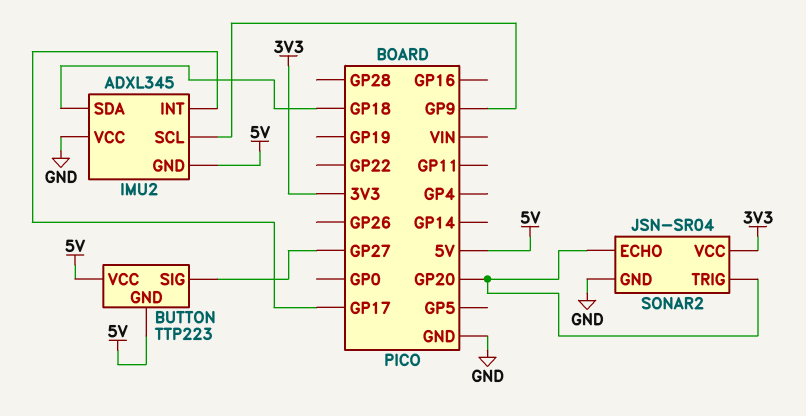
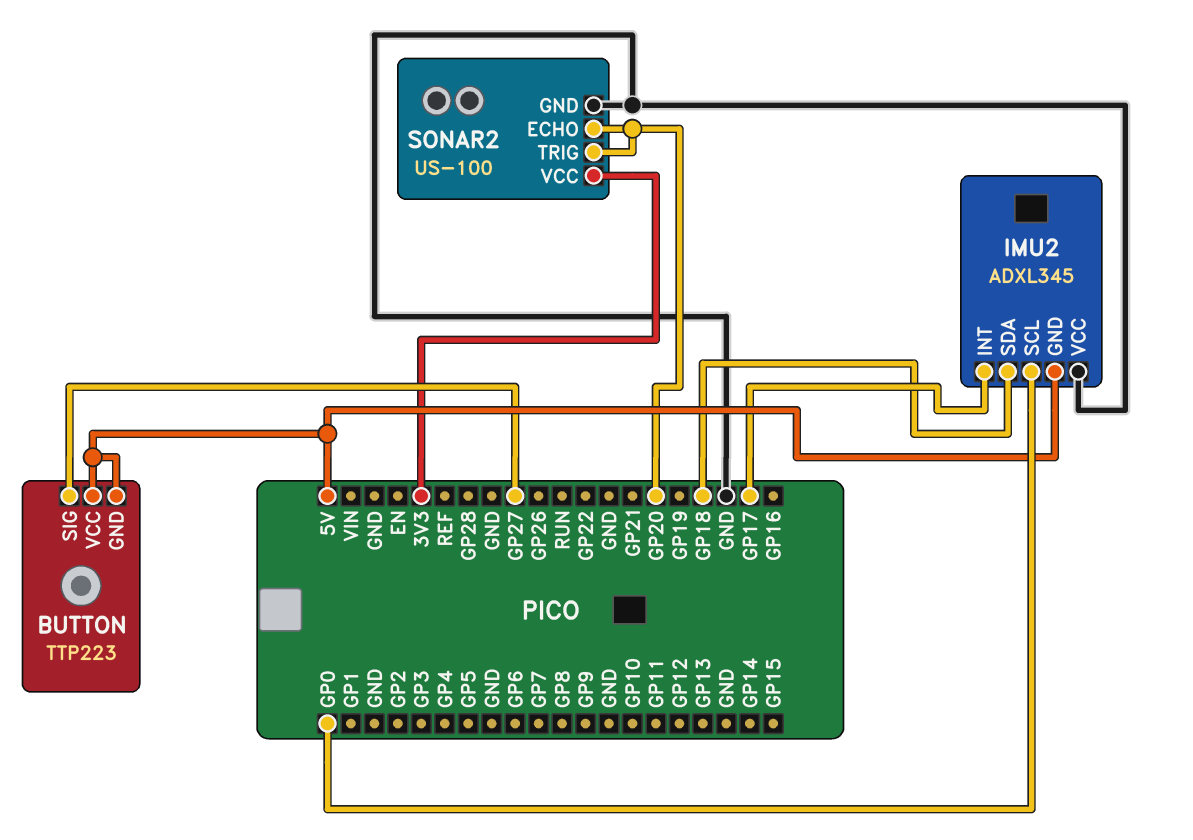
IMU2 pin SCL: GP9 -> GP0
SONAR2: JSN-SR04 -> US-100

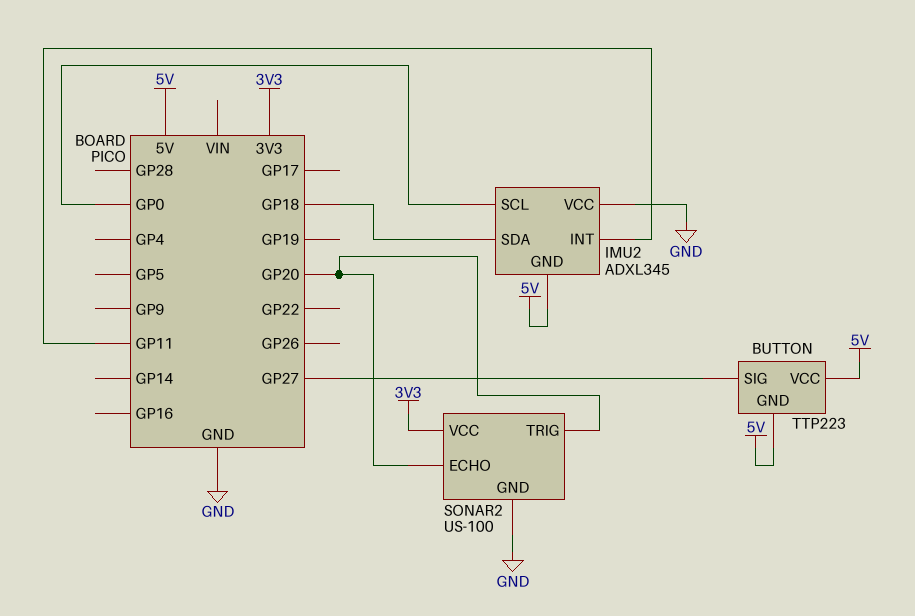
IMU2 pin INT: GP17 -> GP11

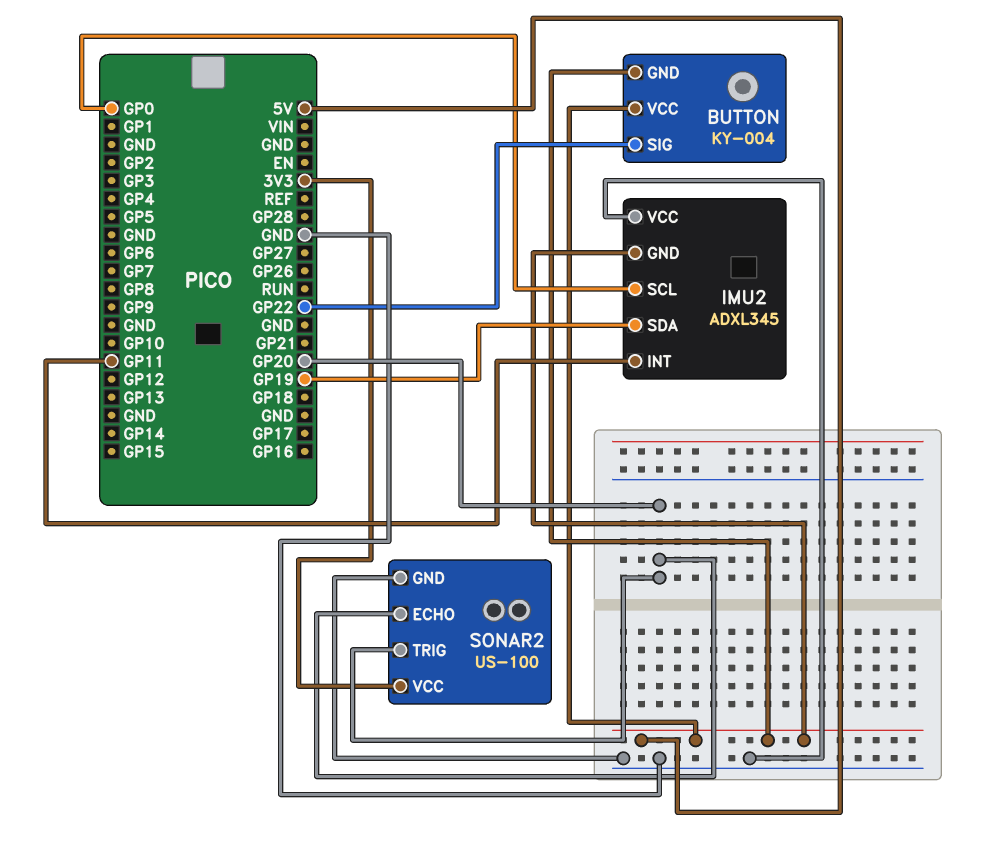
BUTTON: TTP223 -> KY-004
BUTTON pin SIG: GP27 -> GP22
IMU2 pin SDA: GP18 -> GP19

